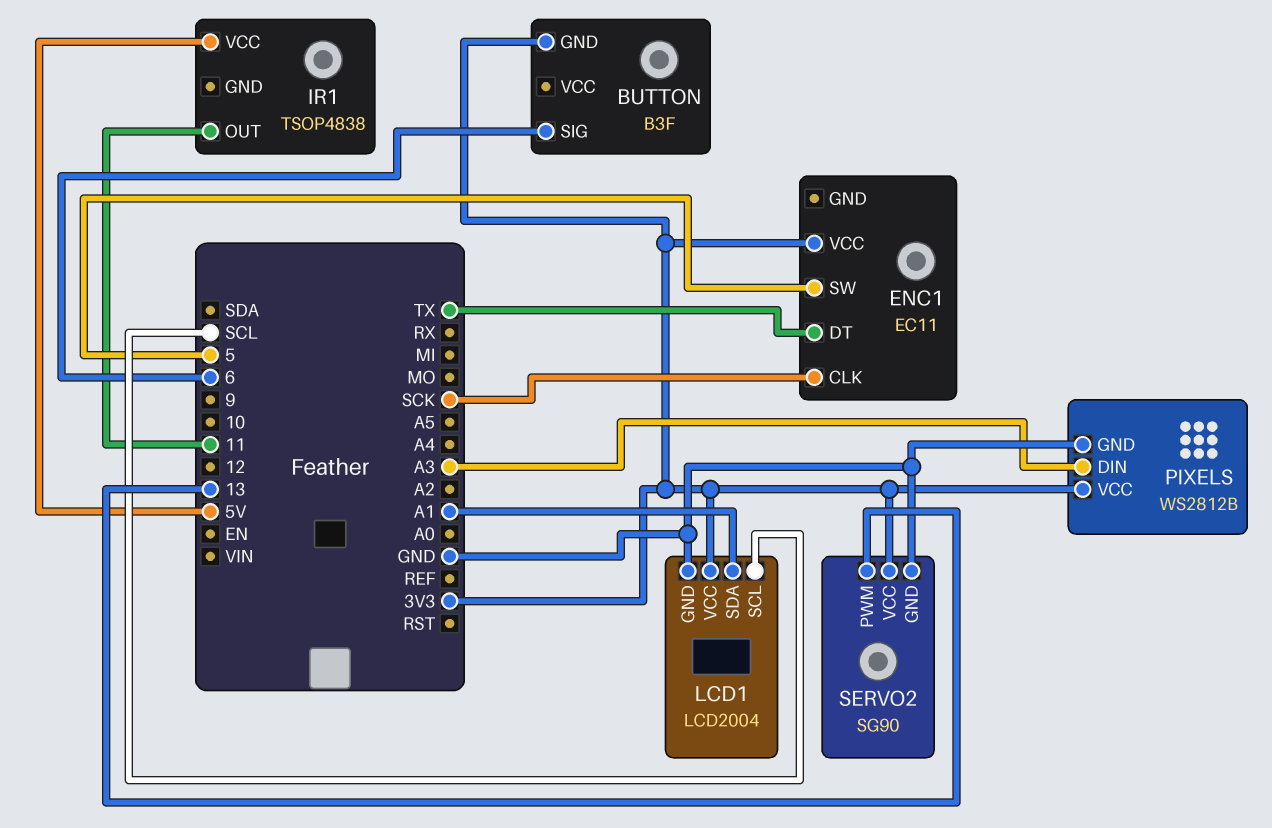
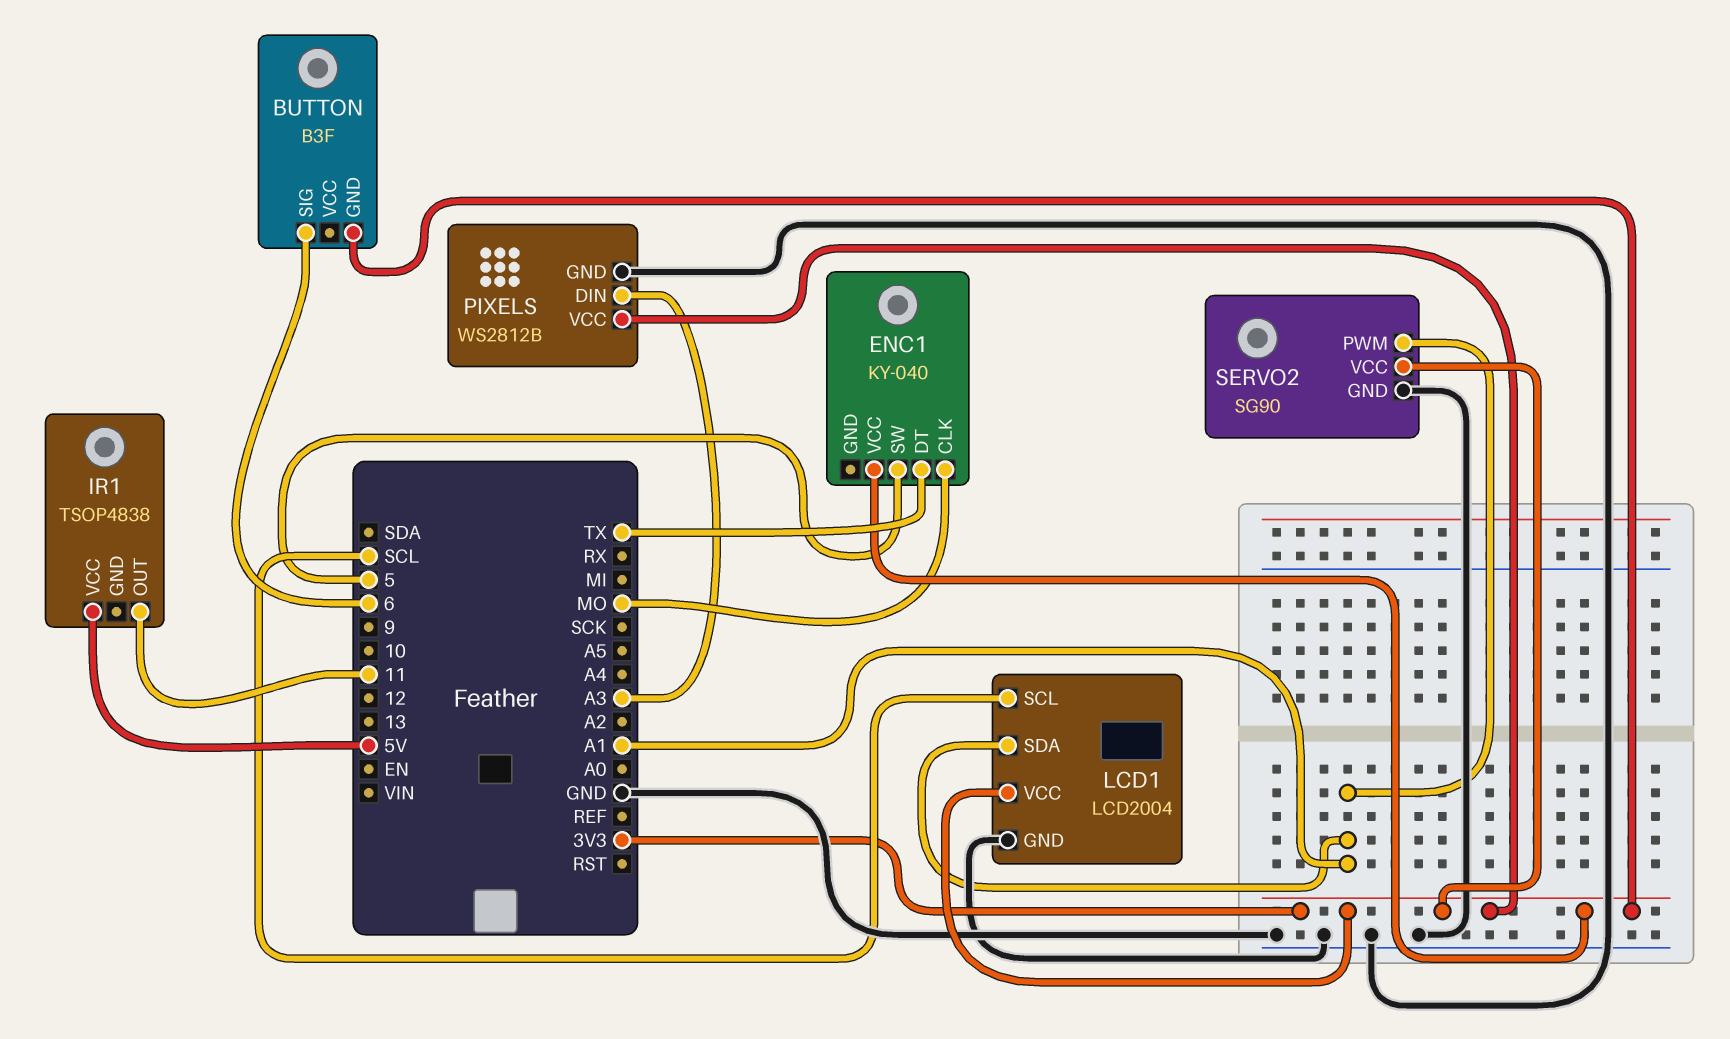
ENC1: EC11 -> KY-040
ENC1 pin CLK: SCK -> MO
SERVO2 pin PWM: 13 -> A1

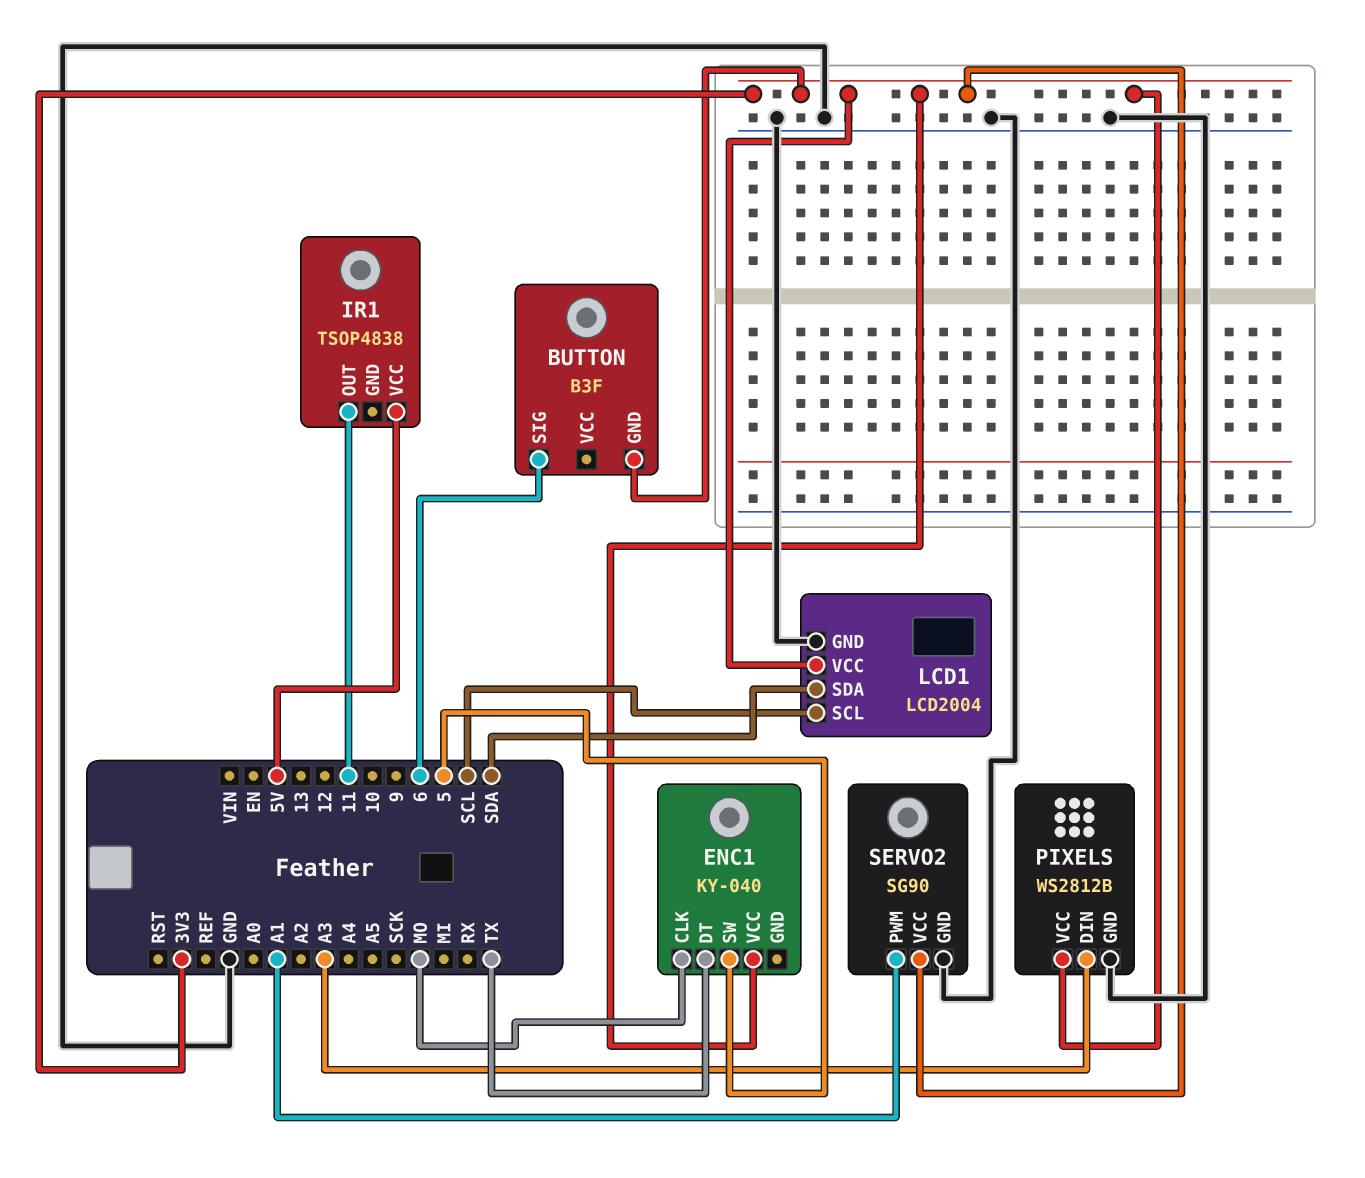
LCD1 pin SDA: A1 -> SDA

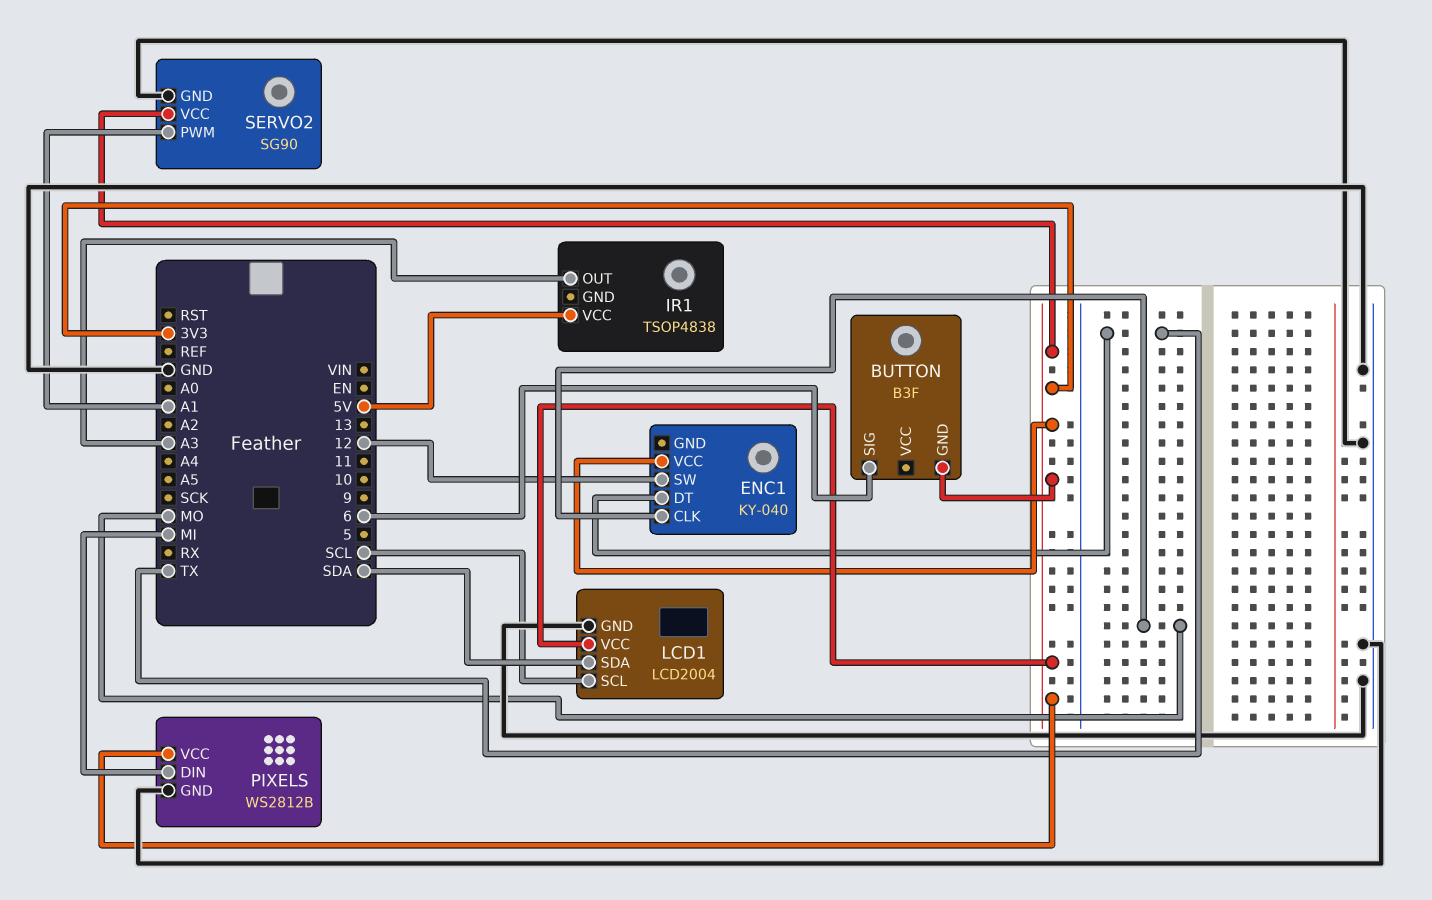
ENC1 pin SW: 5 -> 12
IR1 pin OUT: 11 -> A3
PIXELS pin DIN: A3 -> MI

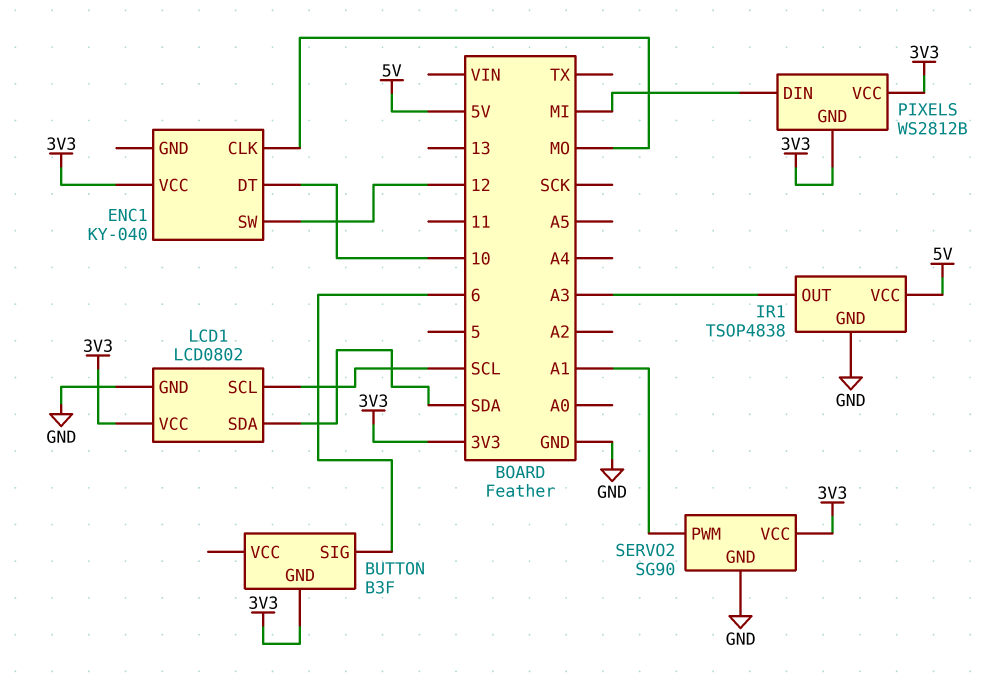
ENC1 pin DT: TX -> 10
IR1 pin GND: none -> GND
LCD1: LCD2004 -> LCD0802
PIXELS pin GND: GND -> 3V3

